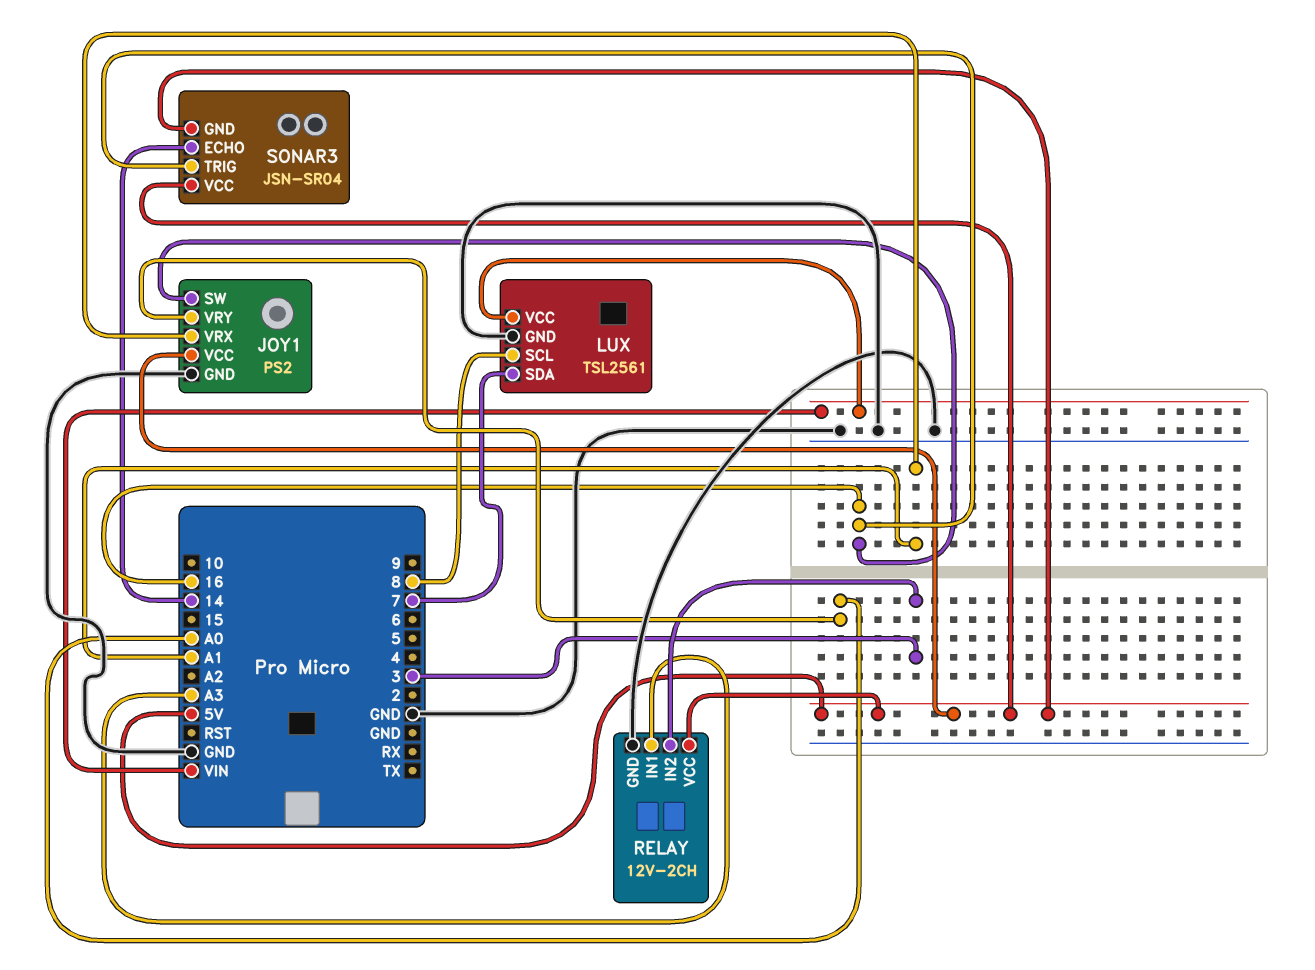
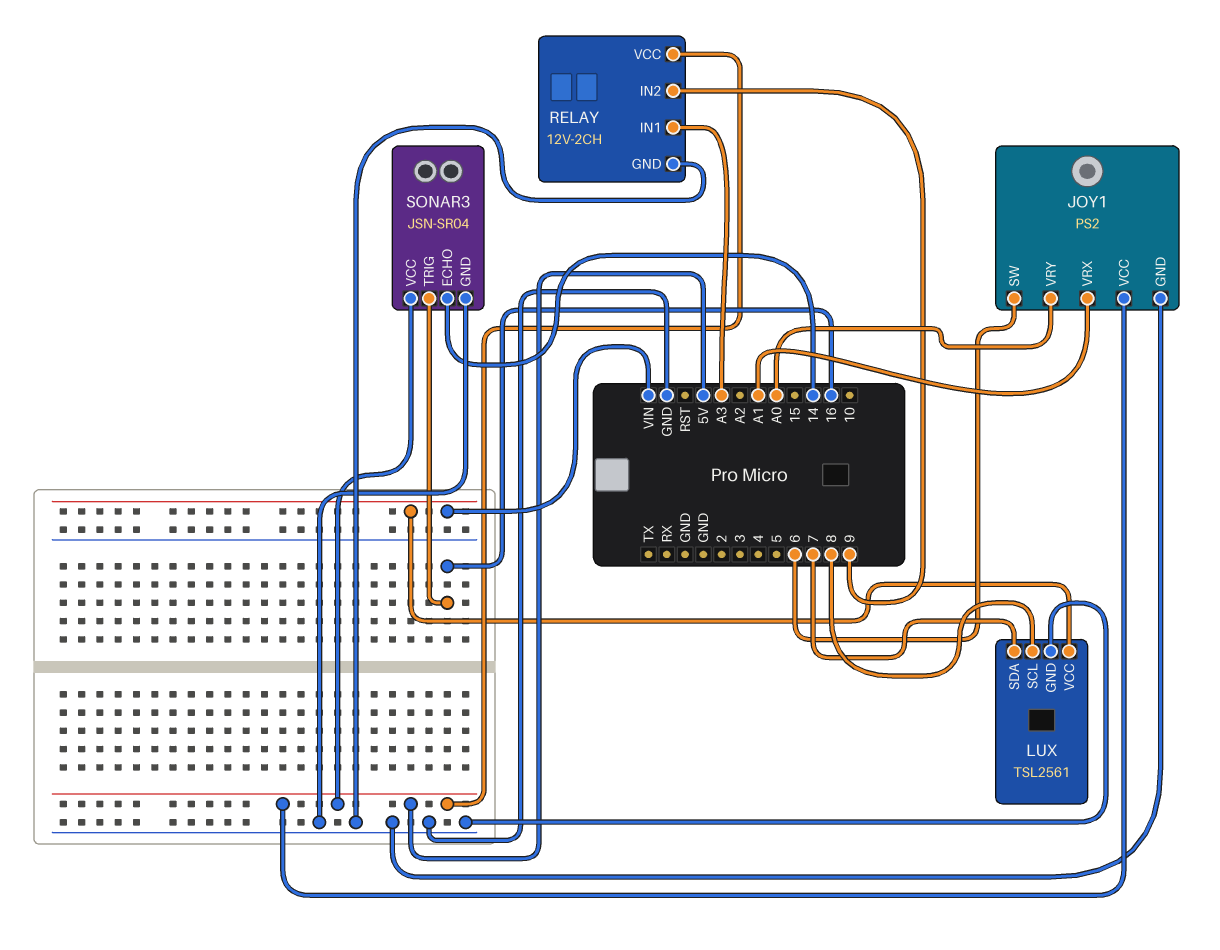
JOY1 pin SW: 16 -> 6
RELAY pin IN2: 3 -> 9
SONAR3 pin GND: 5V -> GND

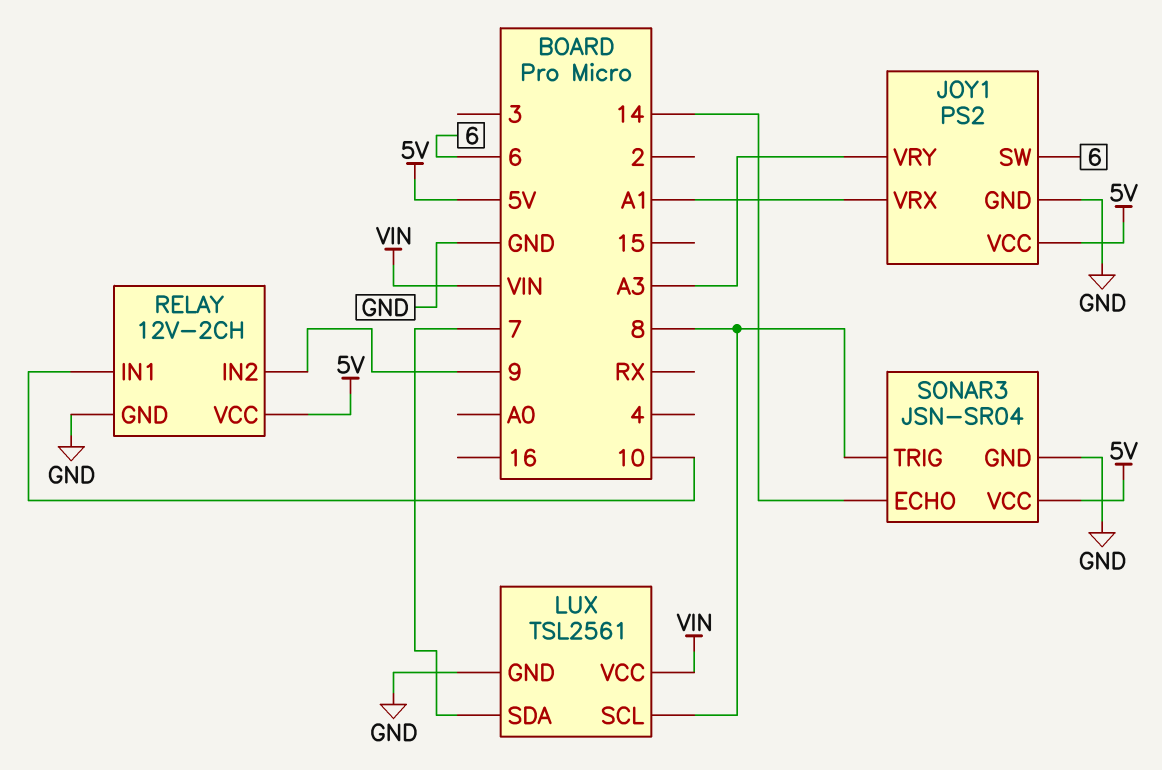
JOY1 pin VRY: A0 -> A3
RELAY pin IN1: A3 -> 10
SONAR3 pin TRIG: 16 -> 8

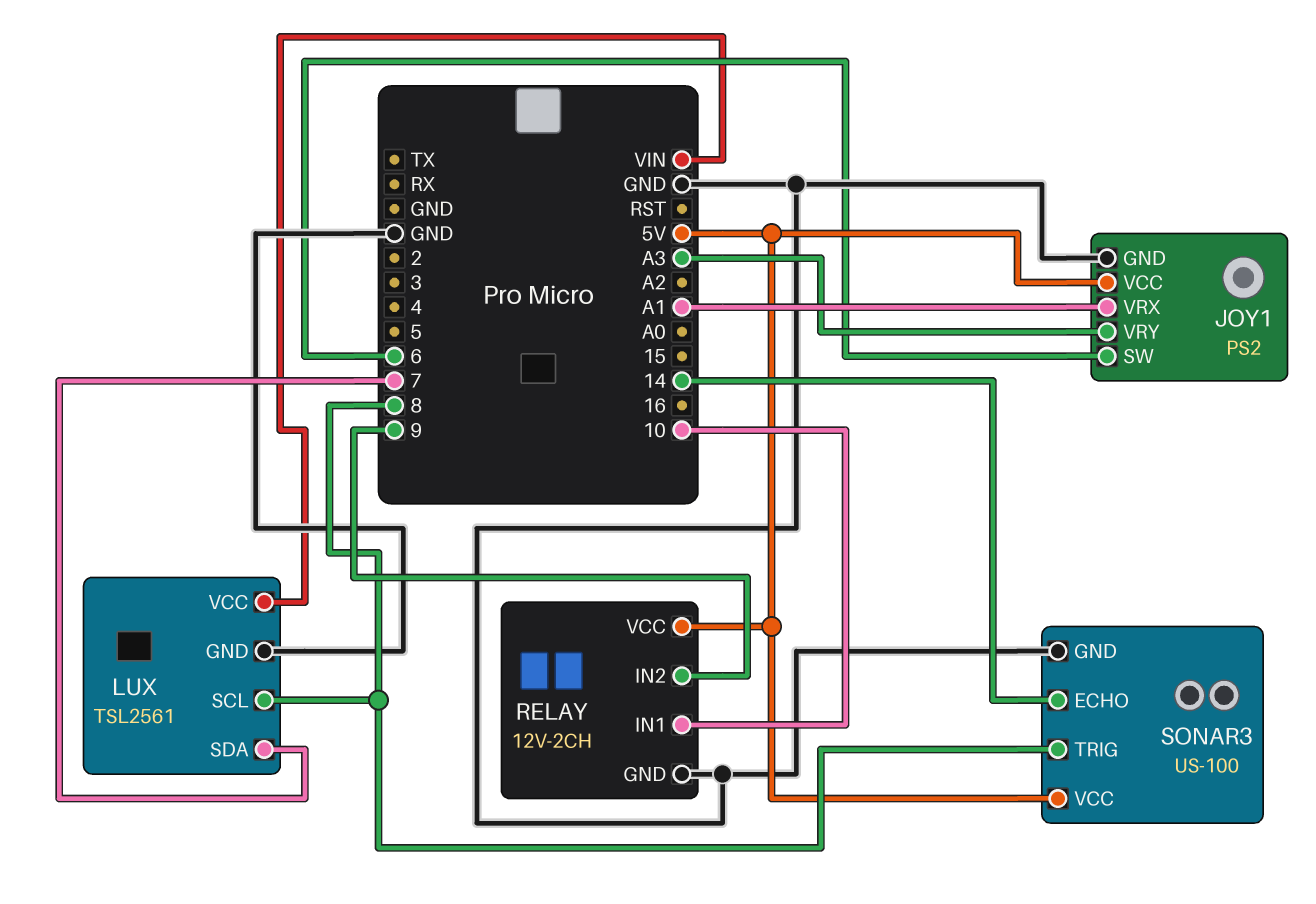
SONAR3: JSN-SR04 -> US-100

